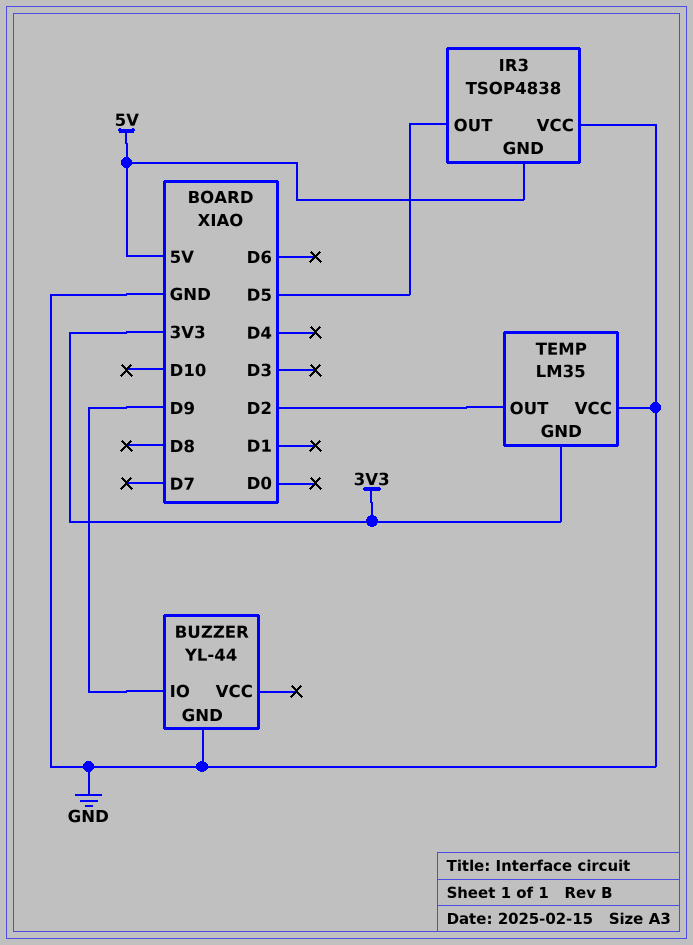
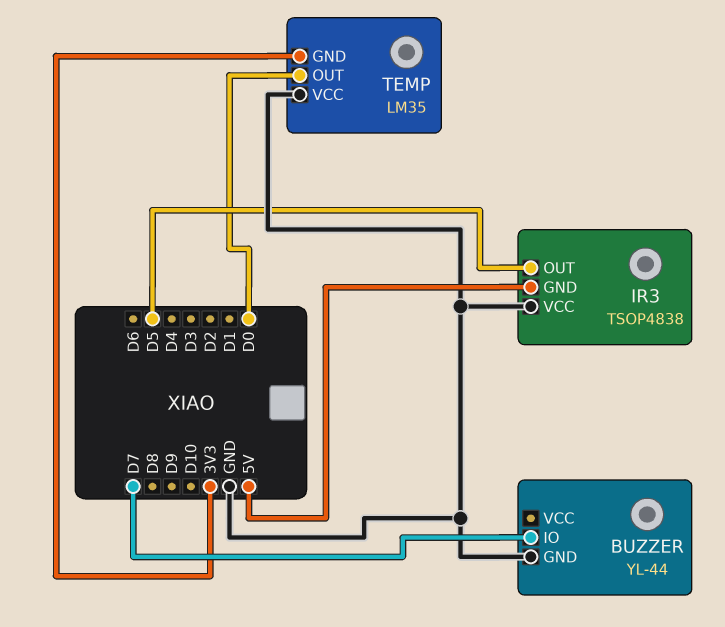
BUZZER pin IO: D9 -> D7
TEMP pin OUT: D2 -> D0

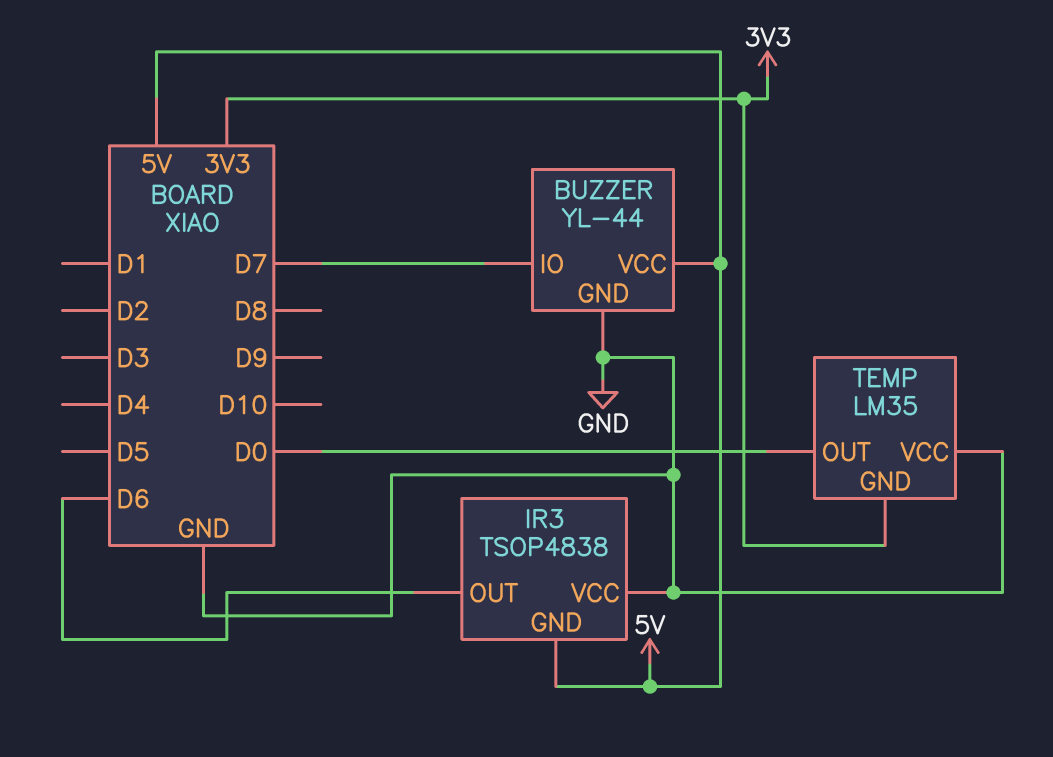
BUZZER pin VCC: none -> 5V
IR3 pin OUT: D5 -> D6

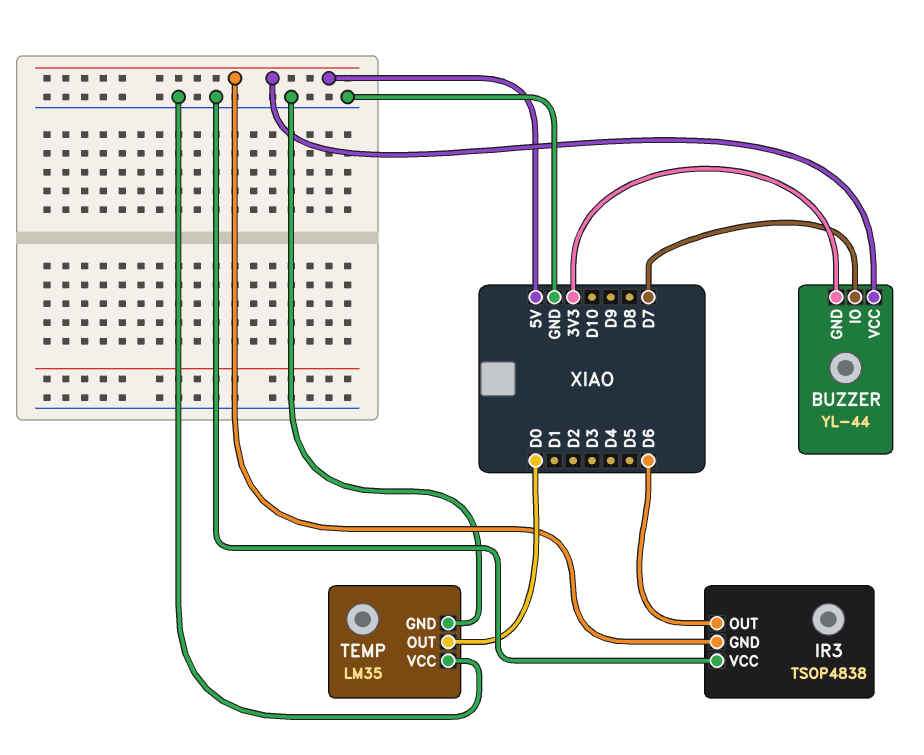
BUZZER pin GND: GND -> 3V3
TEMP pin GND: 3V3 -> GND

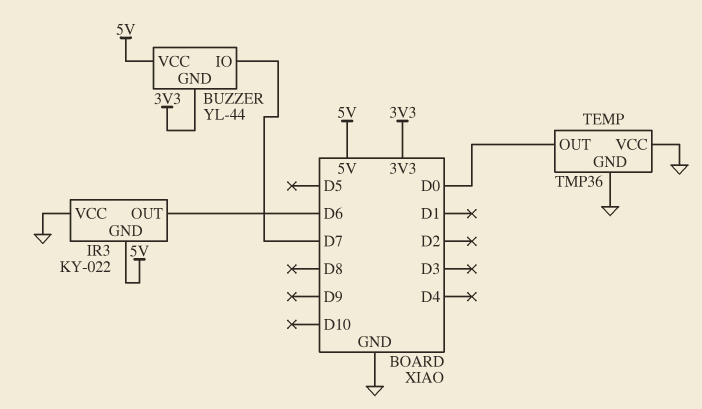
IR3: TSOP4838 -> KY-022
TEMP: LM35 -> TMP36

